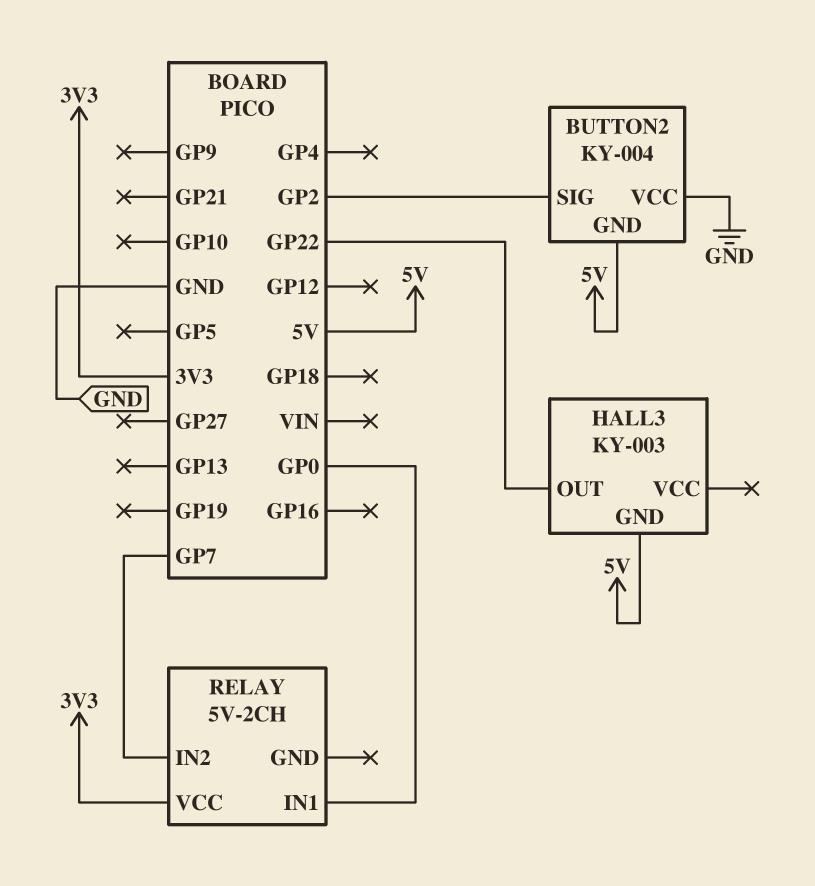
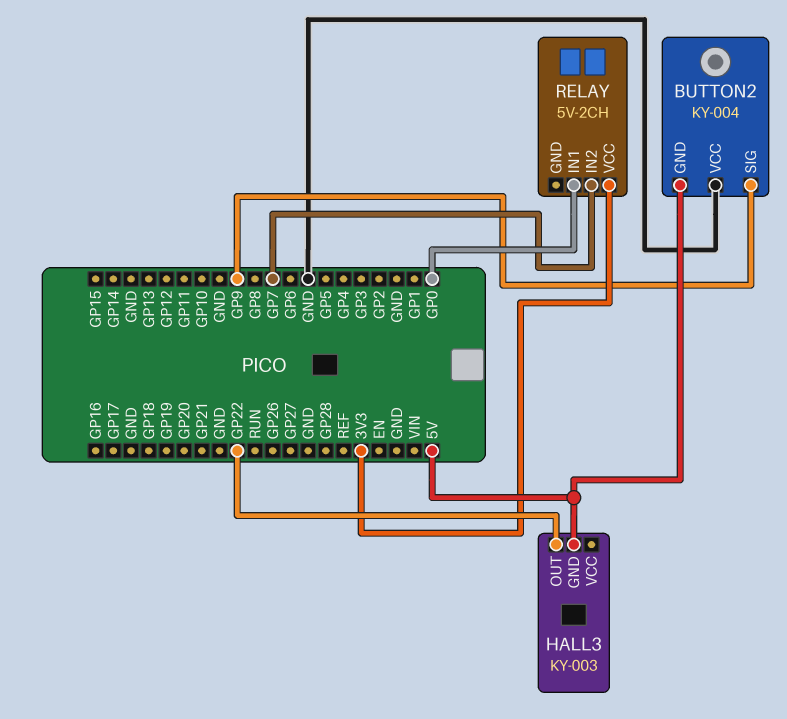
BUTTON2 pin SIG: GP2 -> GP9

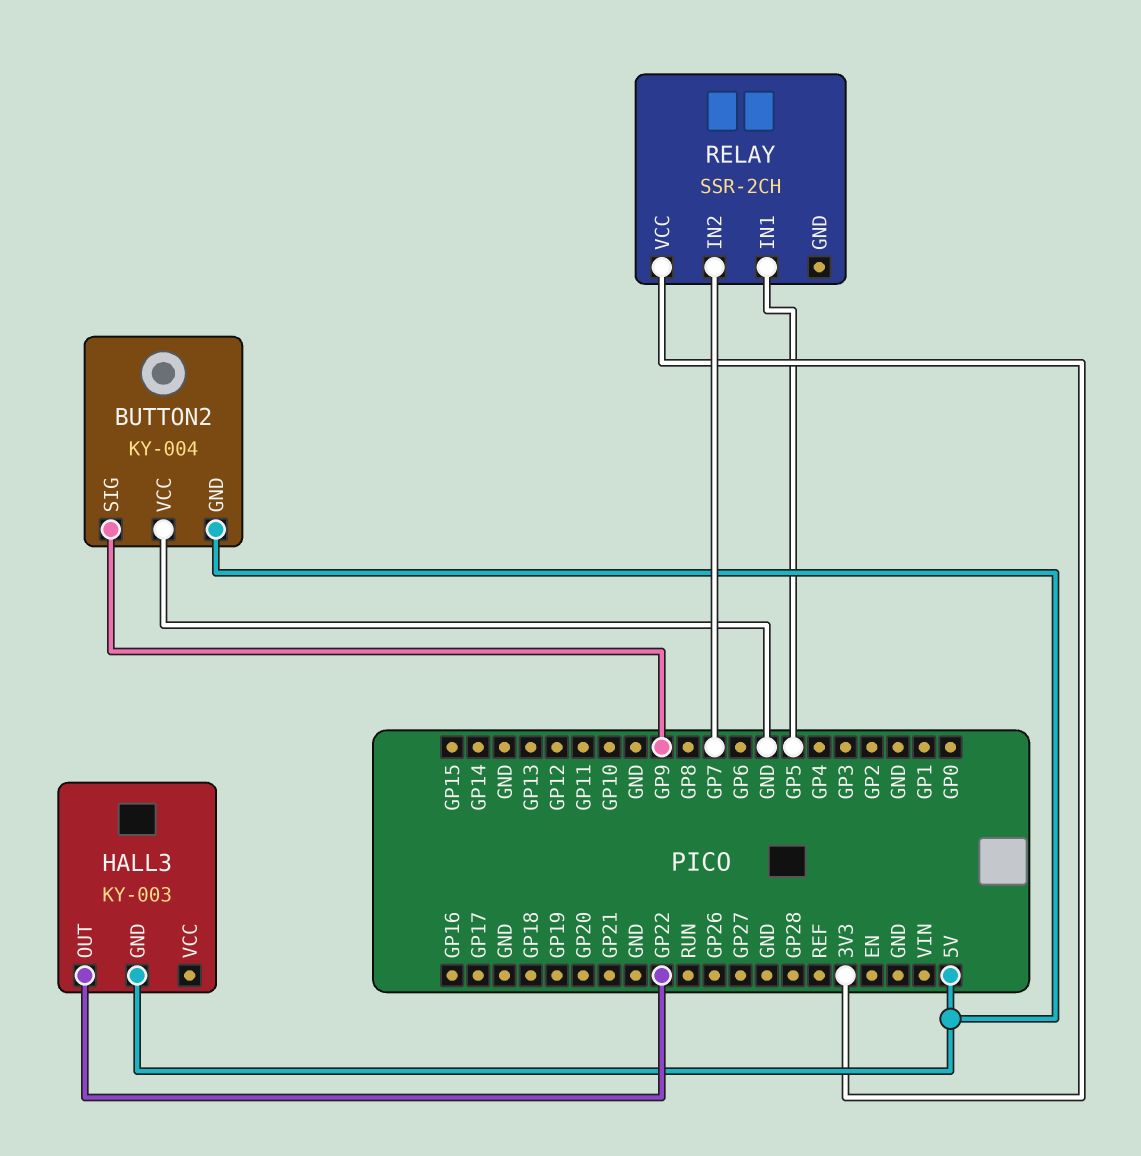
RELAY: 5V-2CH -> SSR-2CH
RELAY pin IN1: GP0 -> GP5

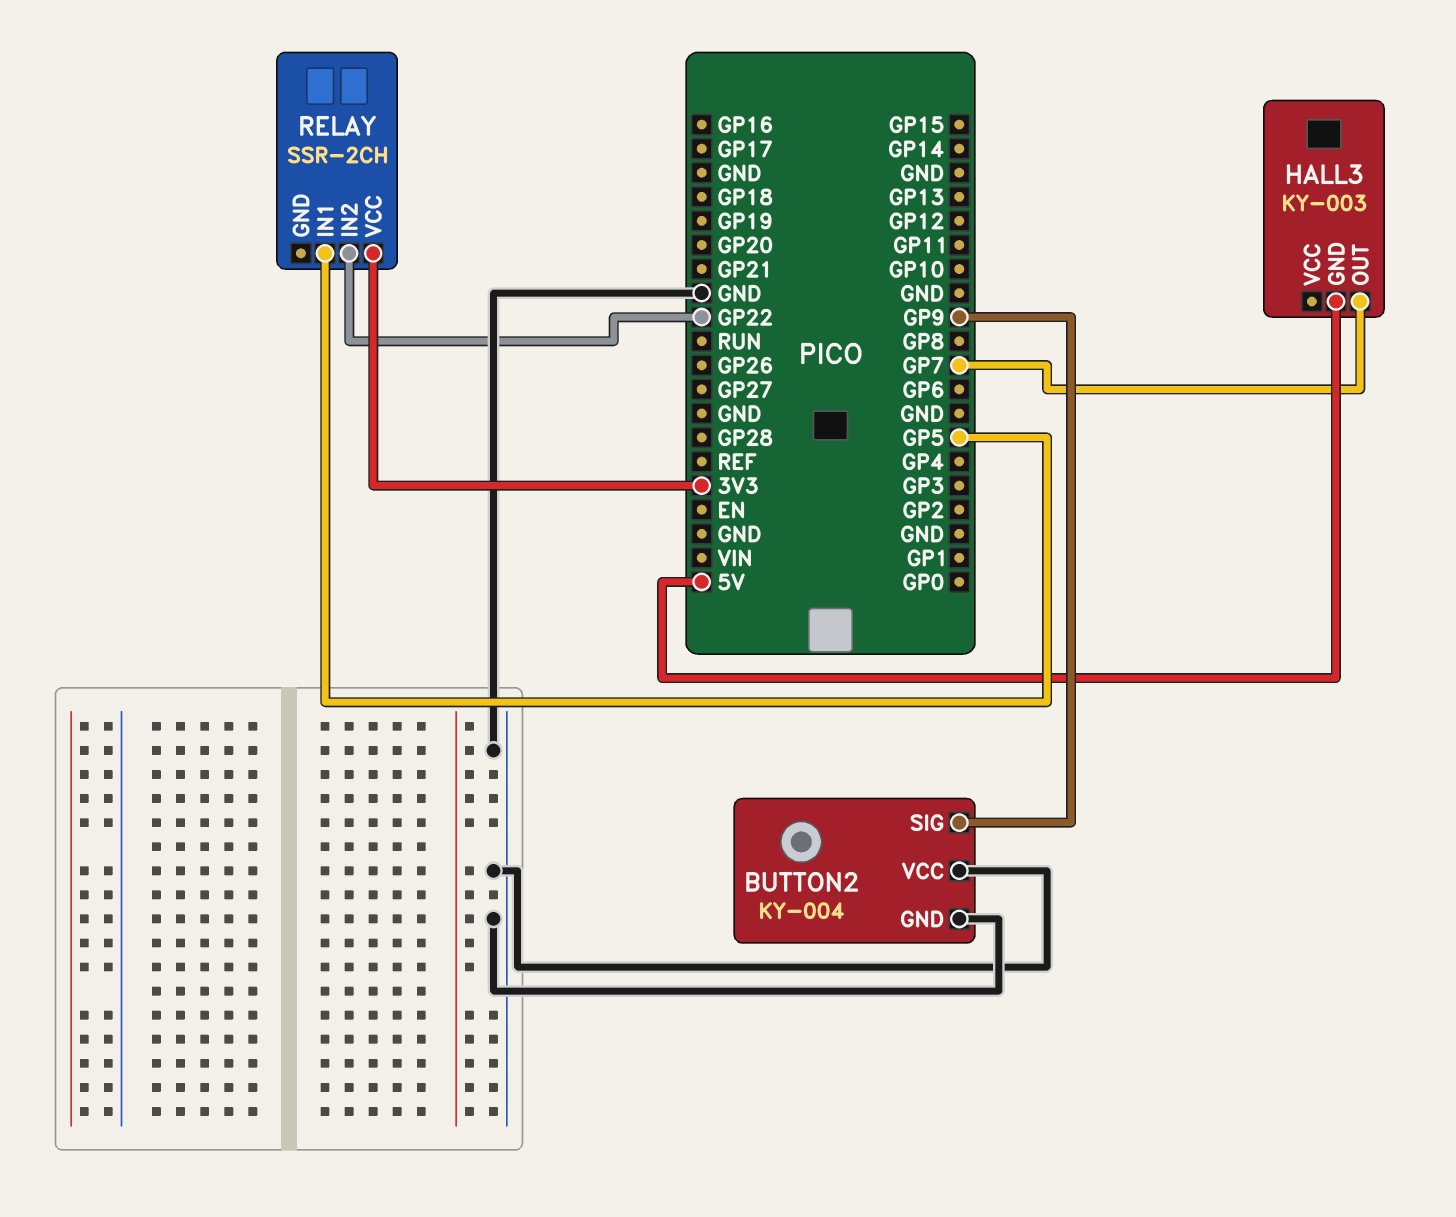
BUTTON2 pin GND: 5V -> GND
HALL3 pin OUT: GP22 -> GP7
RELAY pin IN2: GP7 -> GP22

